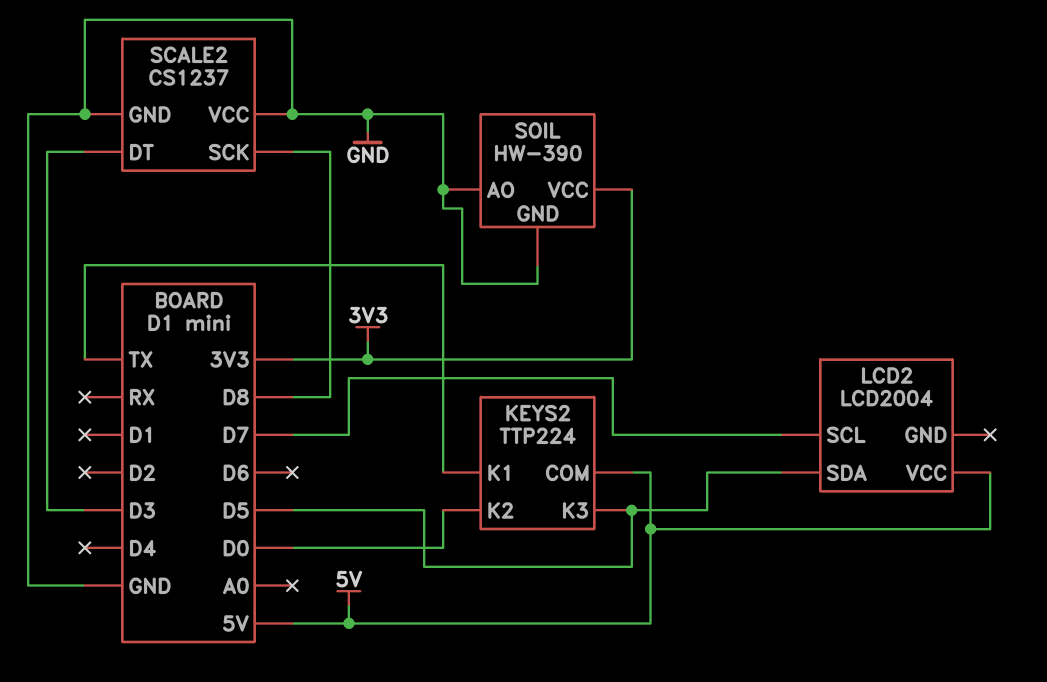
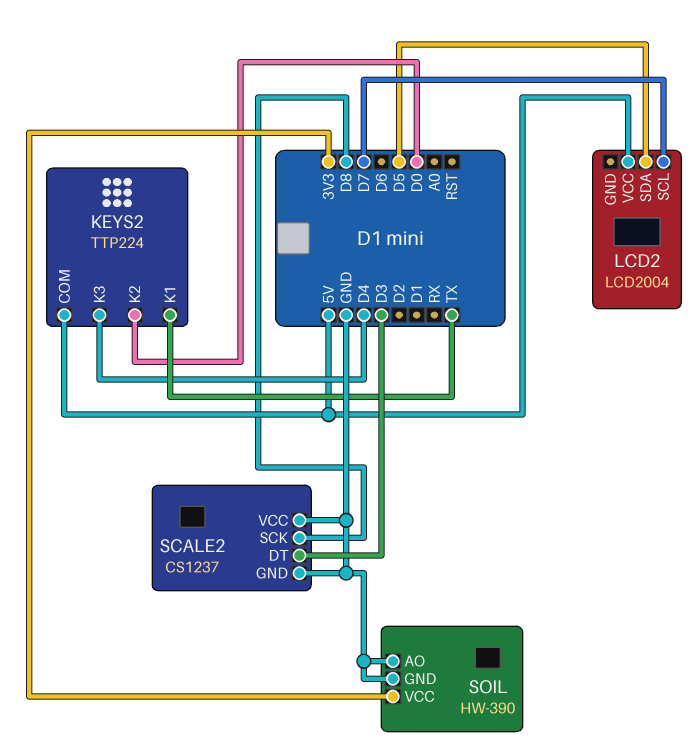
KEYS2 pin K3: D5 -> D4

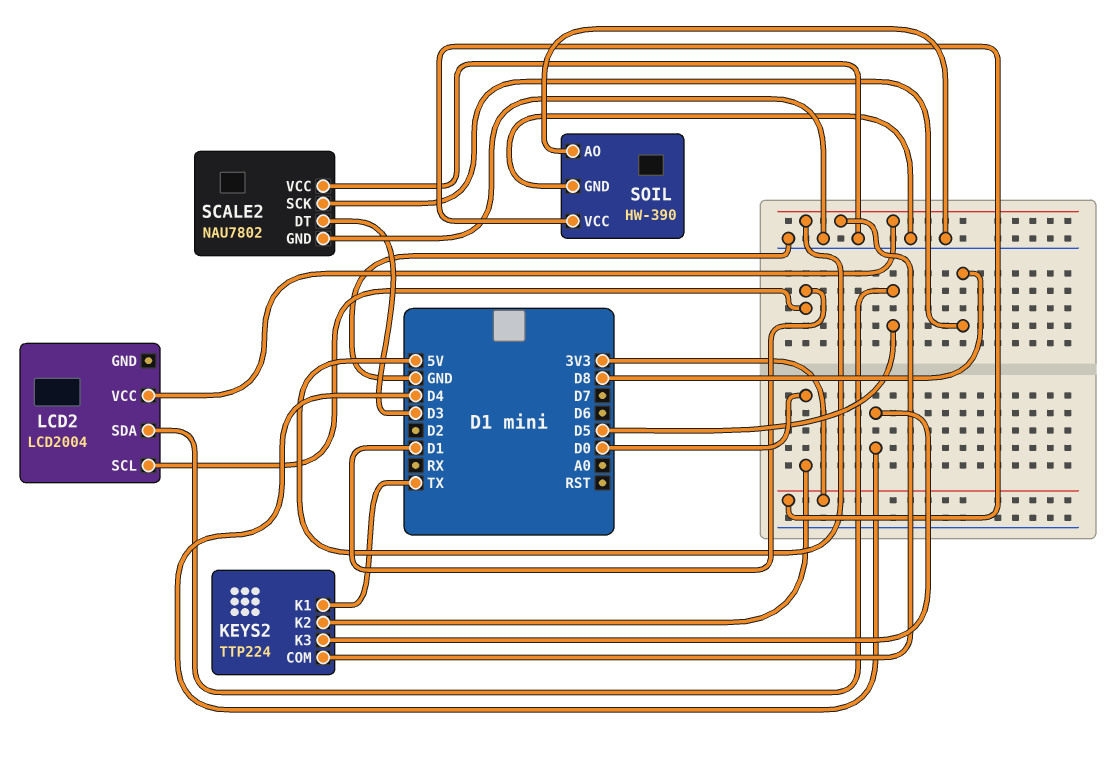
LCD2 pin SCL: D7 -> D1
SCALE2: CS1237 -> NAU7802

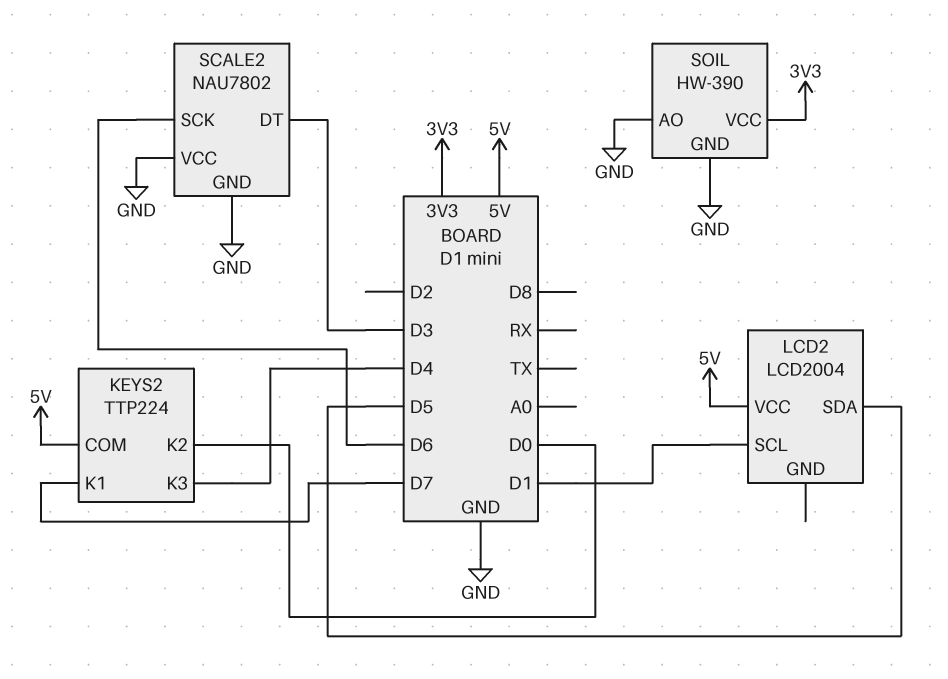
KEYS2 pin K1: TX -> D7
SCALE2 pin SCK: D8 -> D6

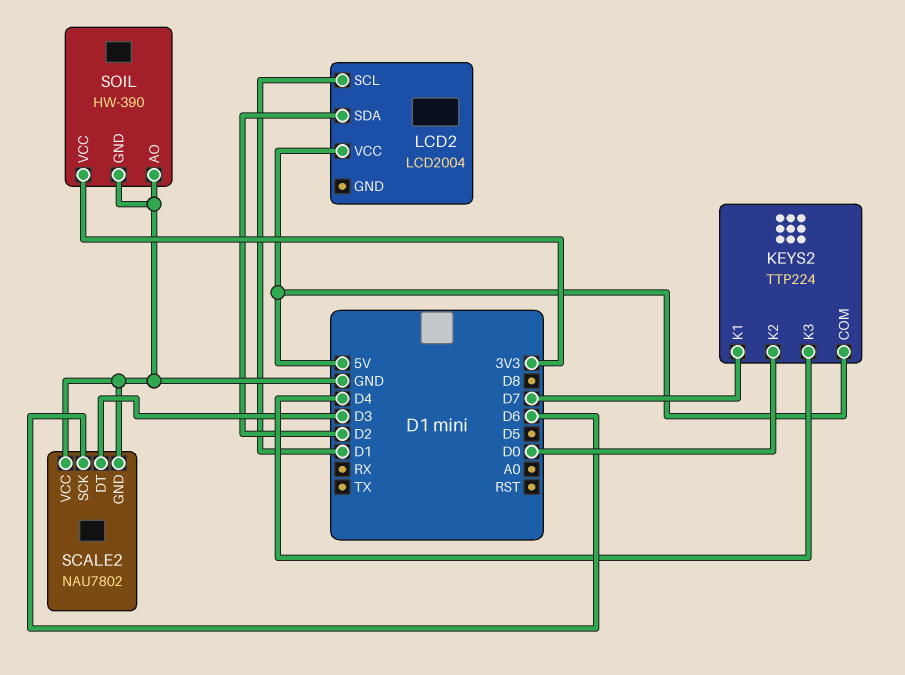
LCD2 pin SDA: D5 -> D2

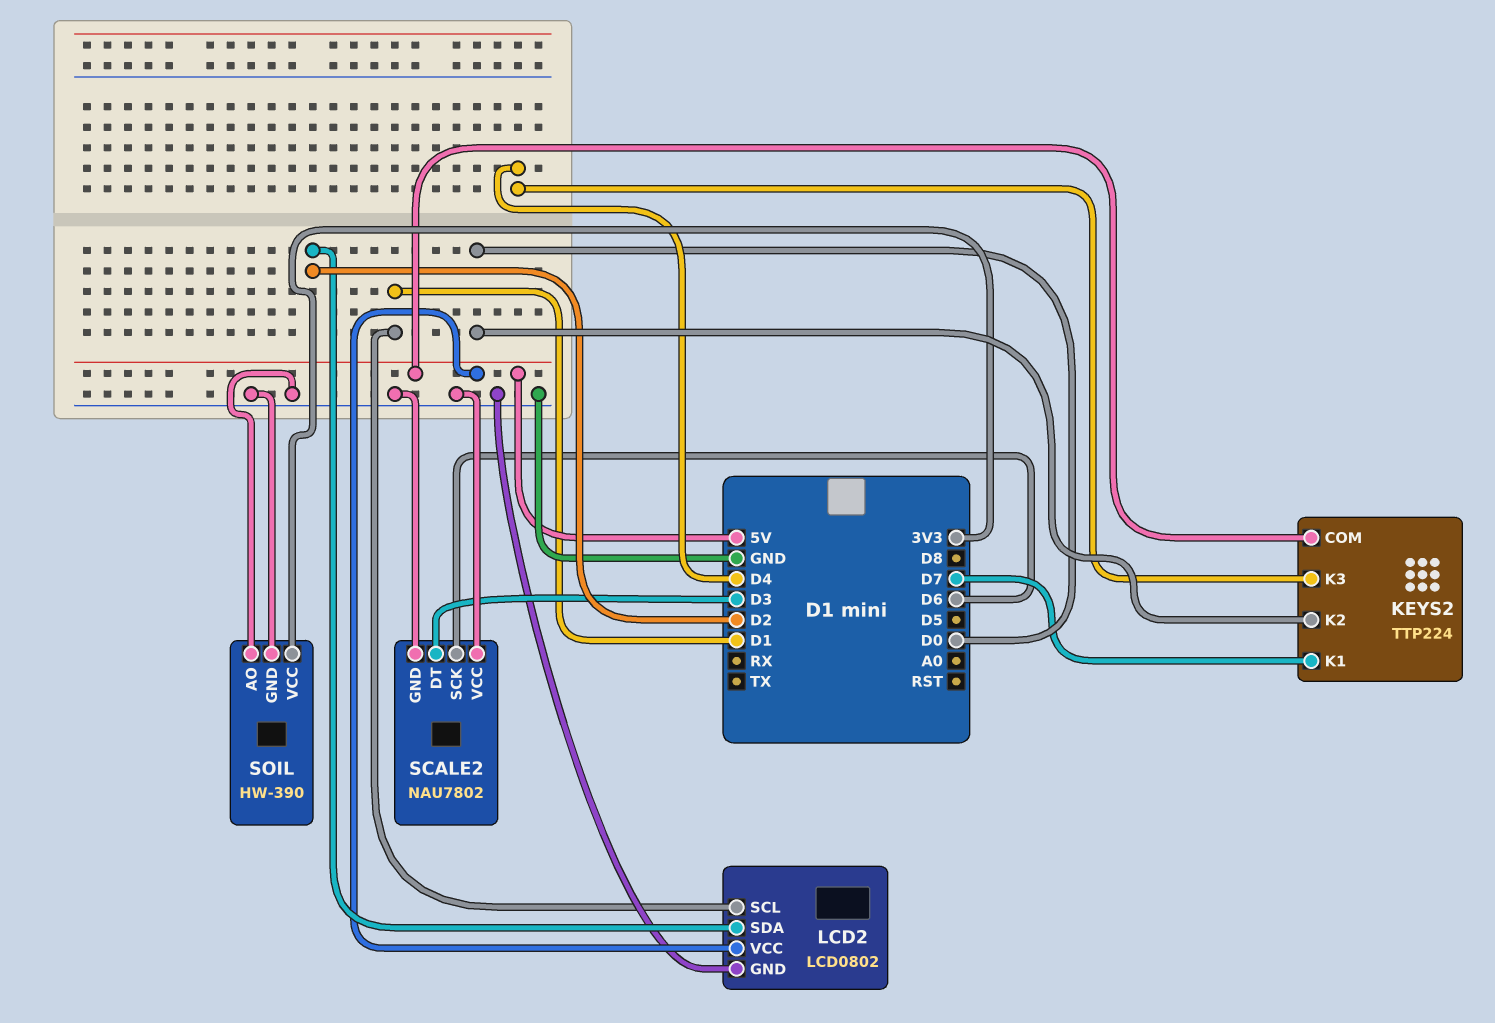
LCD2: LCD2004 -> LCD0802
LCD2 pin GND: none -> GND

